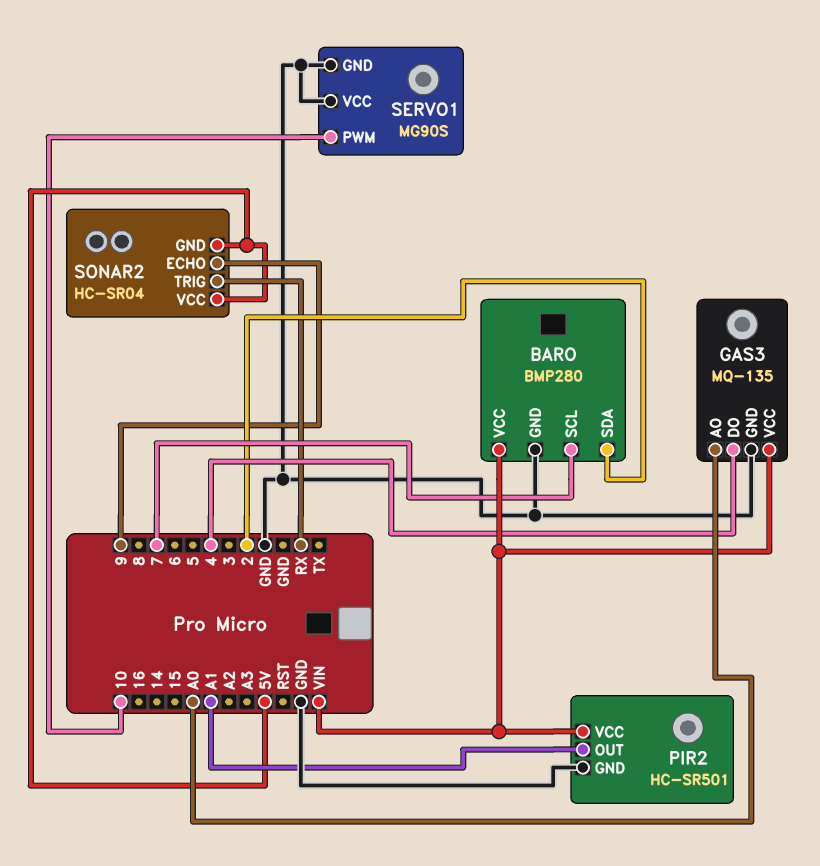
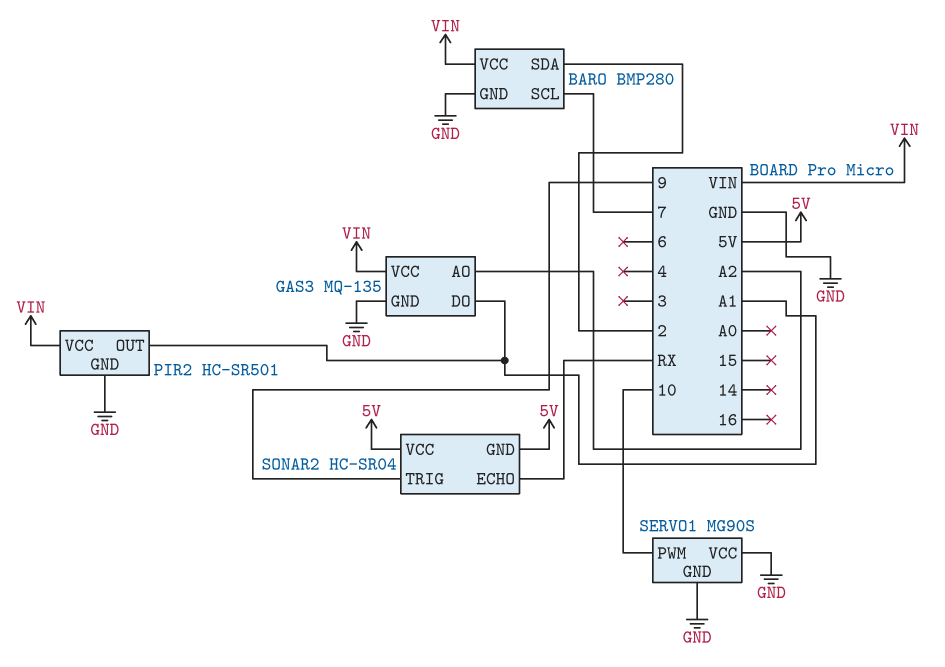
GAS3 pin AO: A0 -> A2
GAS3 pin DO: 4 -> A1
SONAR2 pin ECHO: 9 -> RX
SONAR2 pin TRIG: RX -> 9

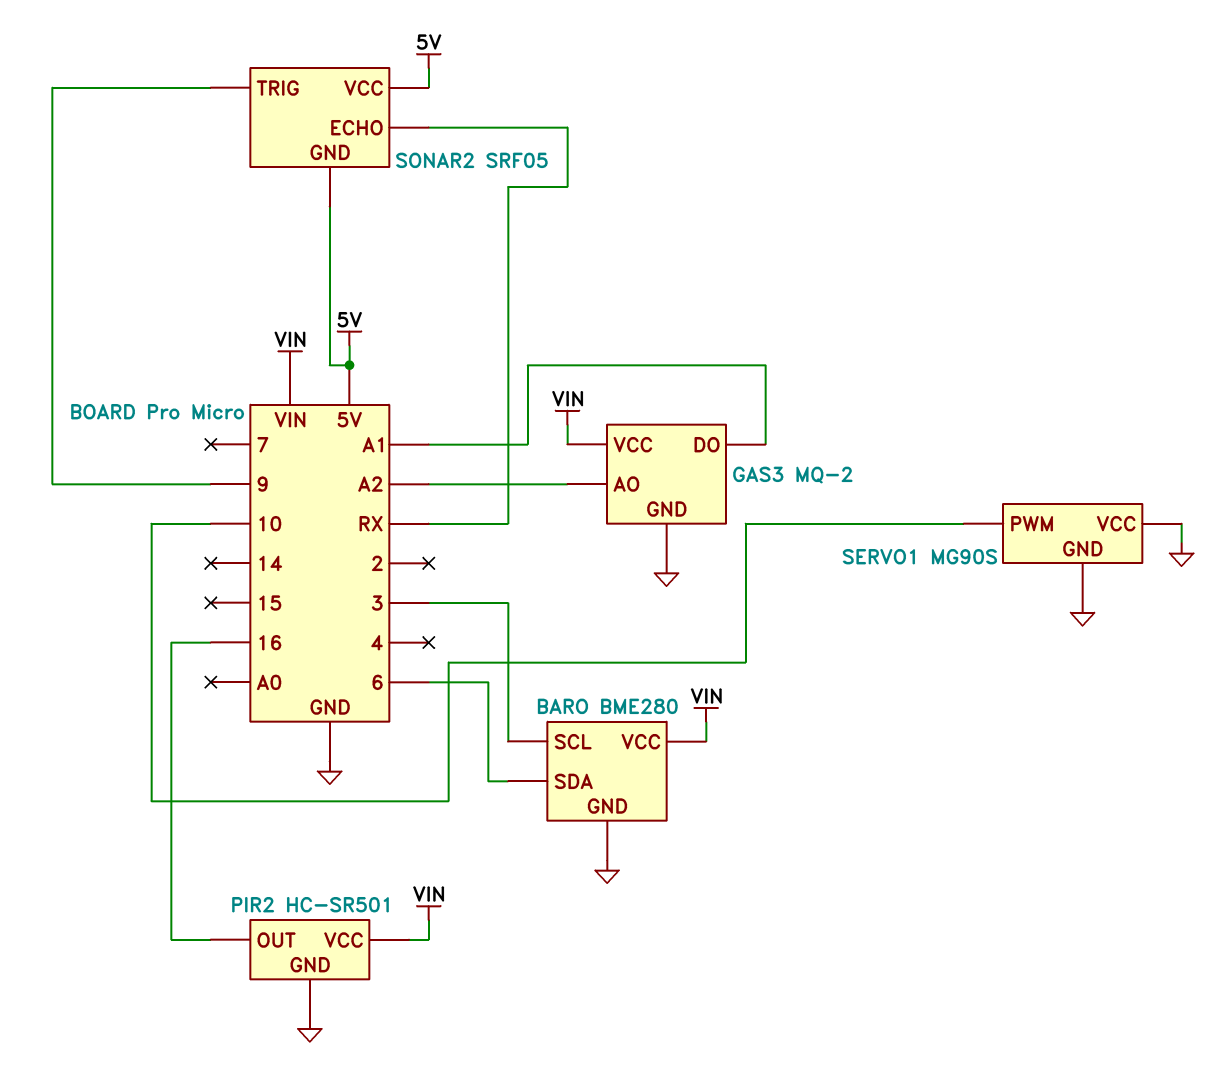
BARO: BMP280 -> BME280
BARO pin SCL: 7 -> 3
BARO pin SDA: 2 -> 6
GAS3: MQ-135 -> MQ-2
PIR2 pin OUT: A1 -> 16
SONAR2: HC-SR04 -> SRF05

